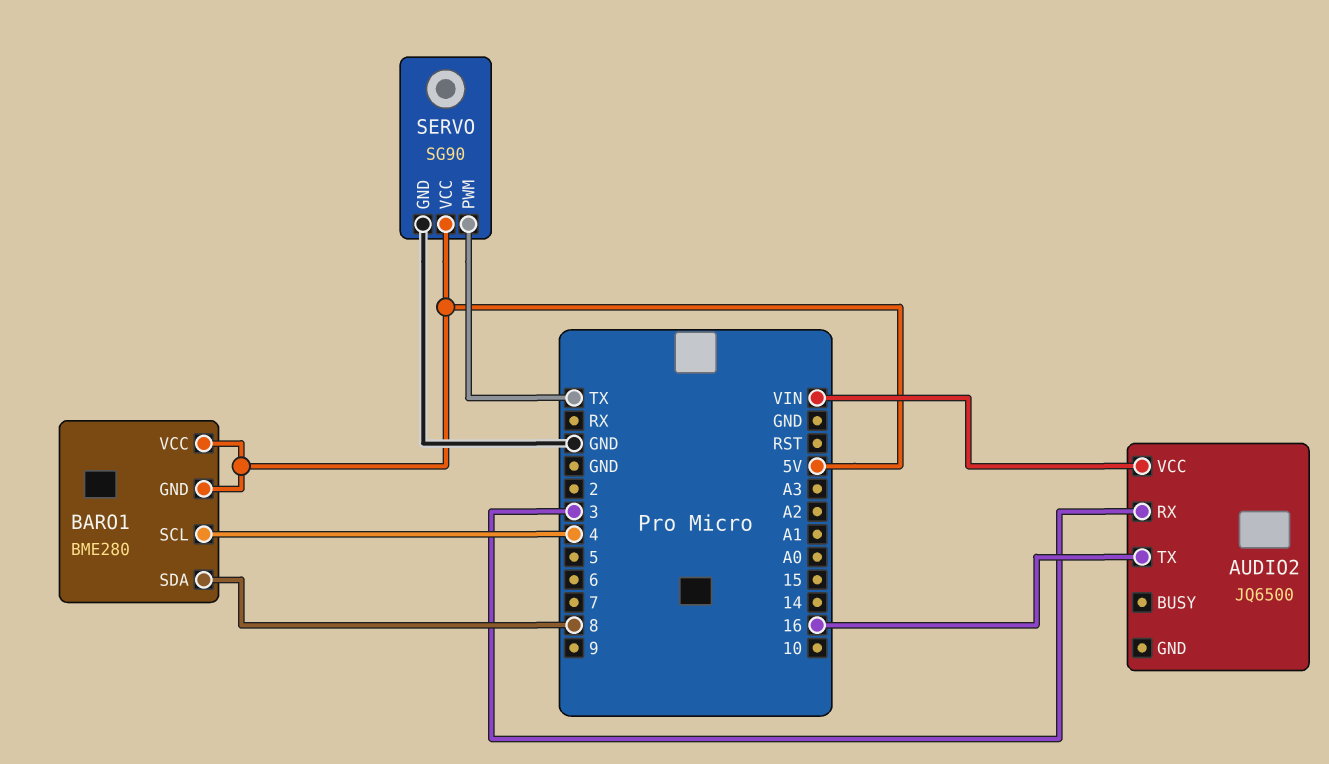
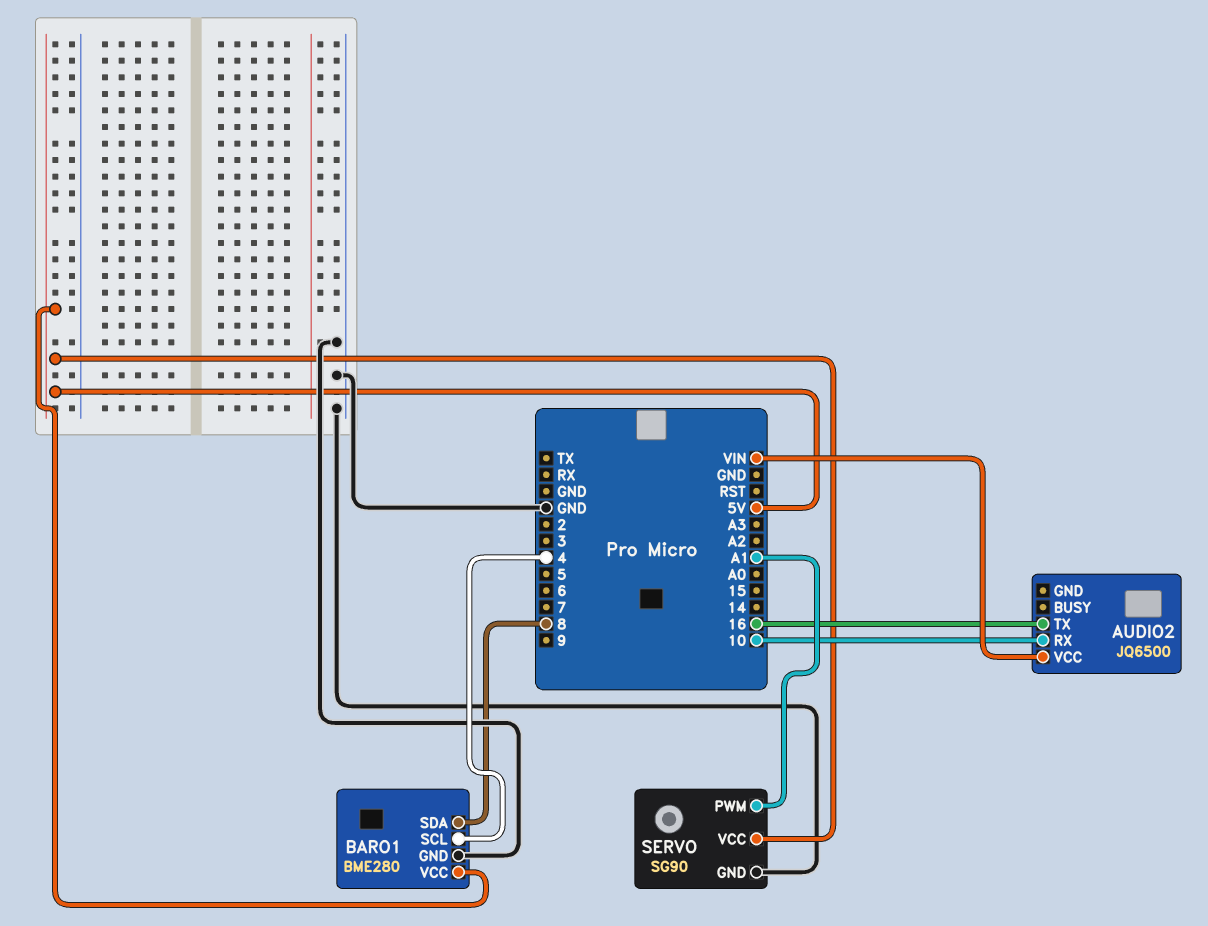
AUDIO2 pin RX: 3 -> 10
BARO1 pin GND: 5V -> GND
SERVO pin PWM: TX -> A1

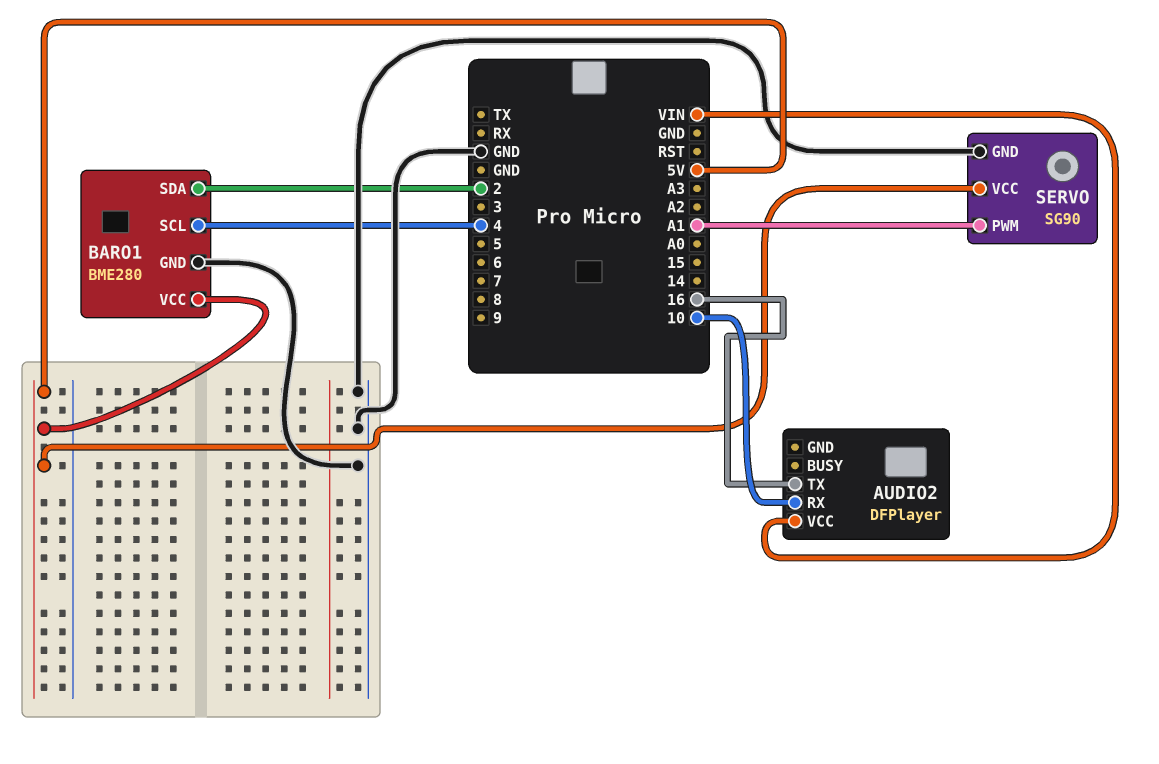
AUDIO2: JQ6500 -> DFPlayer
BARO1 pin SDA: 8 -> 2

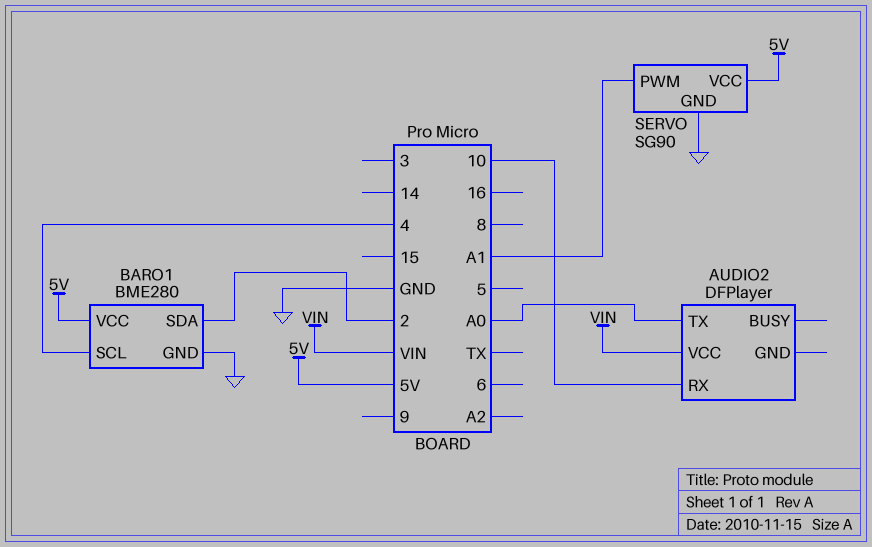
AUDIO2 pin TX: 16 -> A0

